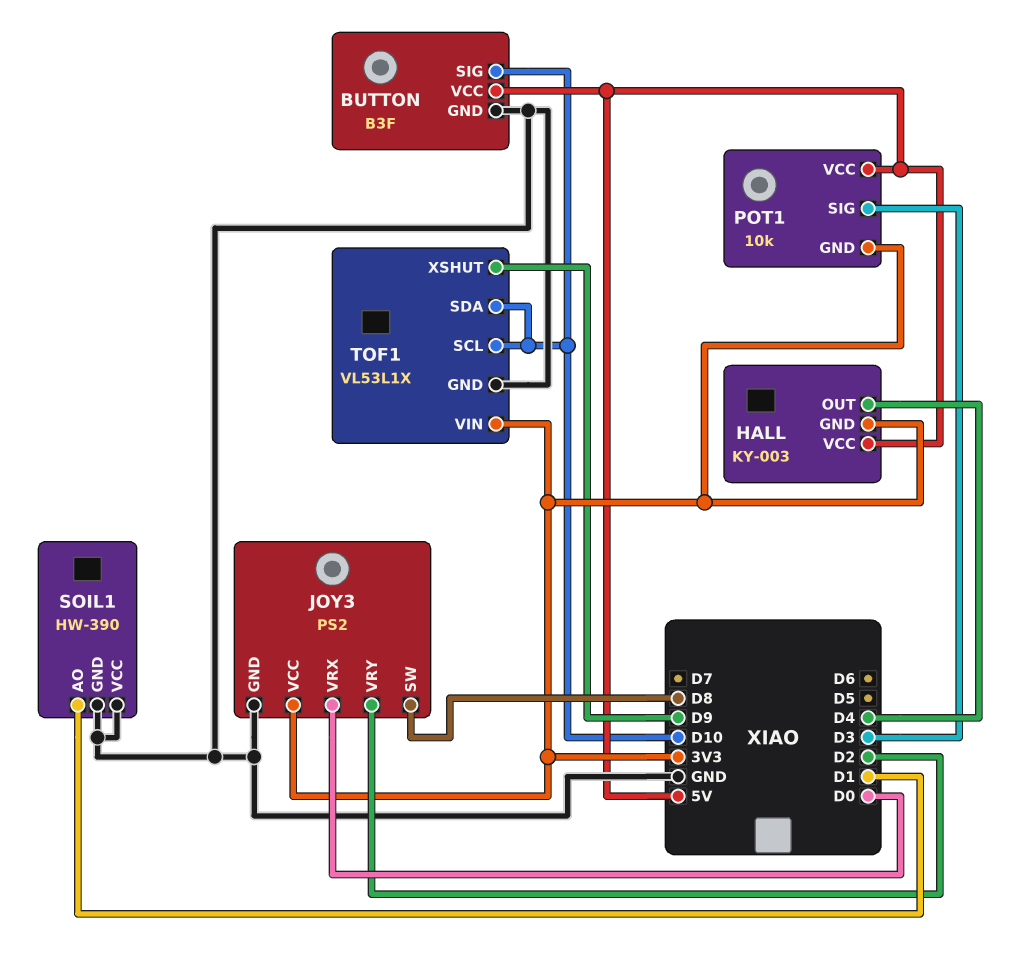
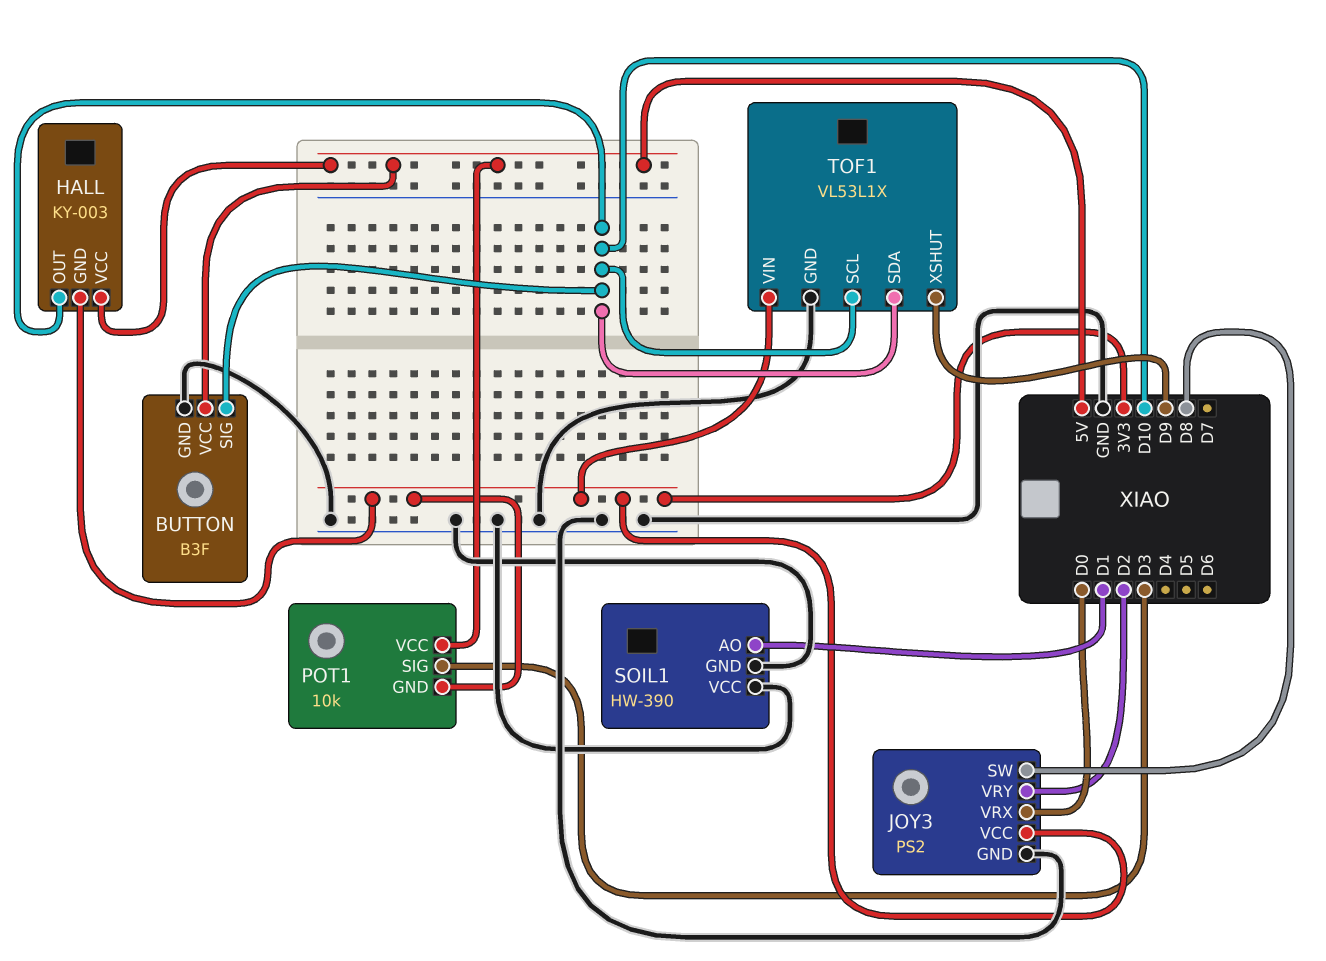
HALL pin OUT: D4 -> D10

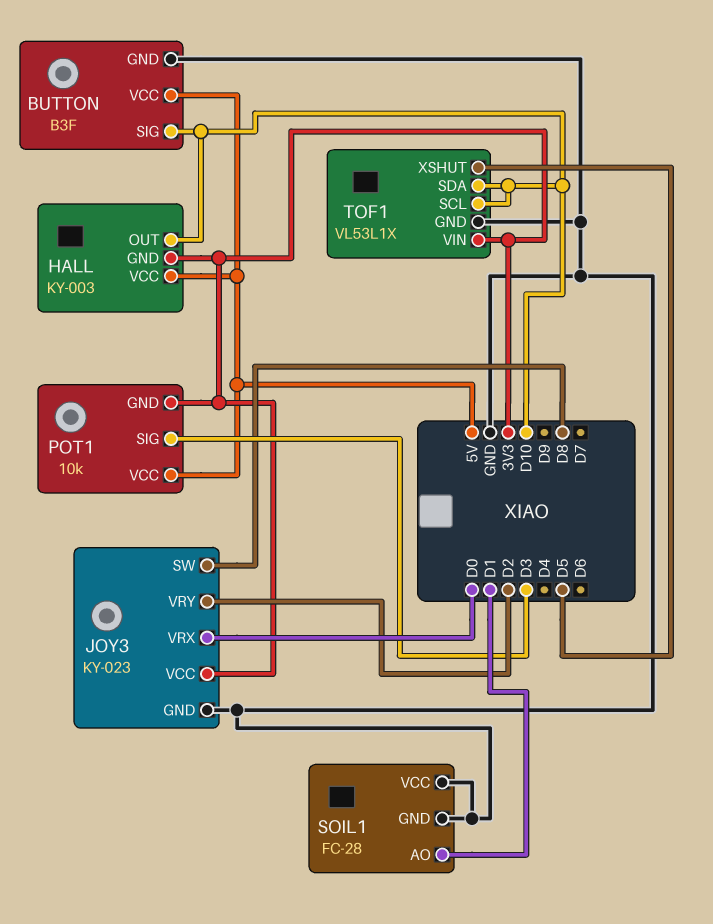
JOY3: PS2 -> KY-023
SOIL1: HW-390 -> FC-28
TOF1 pin XSHUT: D9 -> D5

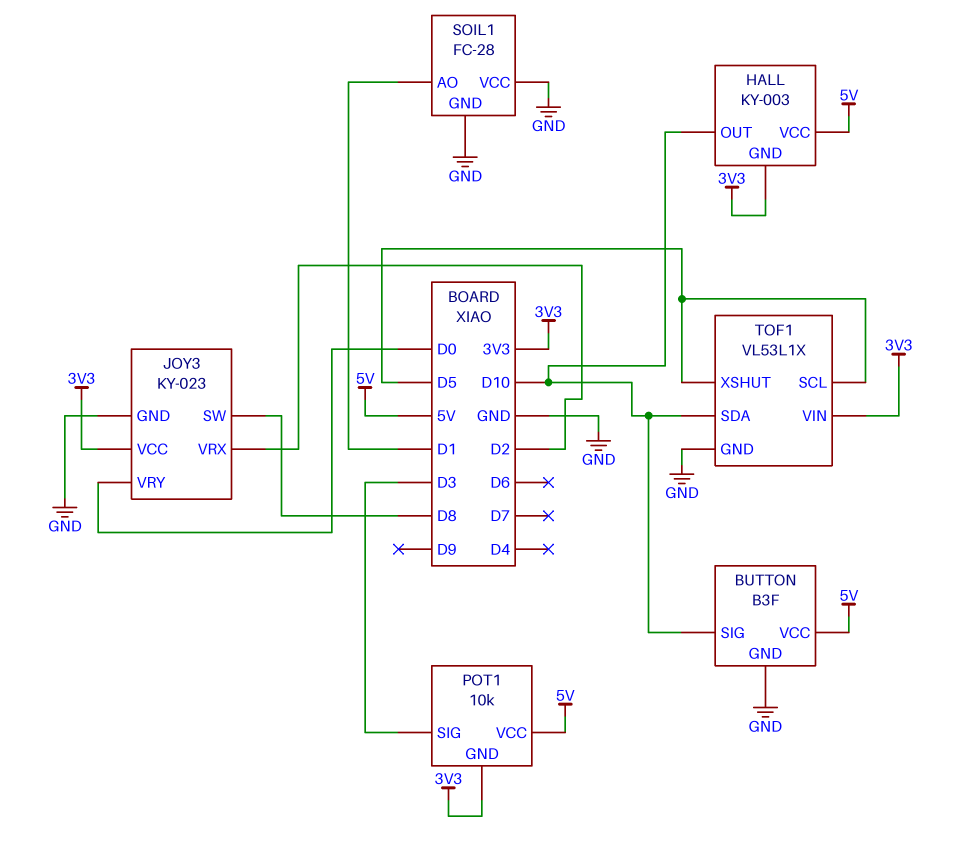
JOY3 pin VRX: D0 -> D2
JOY3 pin VRY: D2 -> D0
TOF1 pin SCL: D10 -> D5

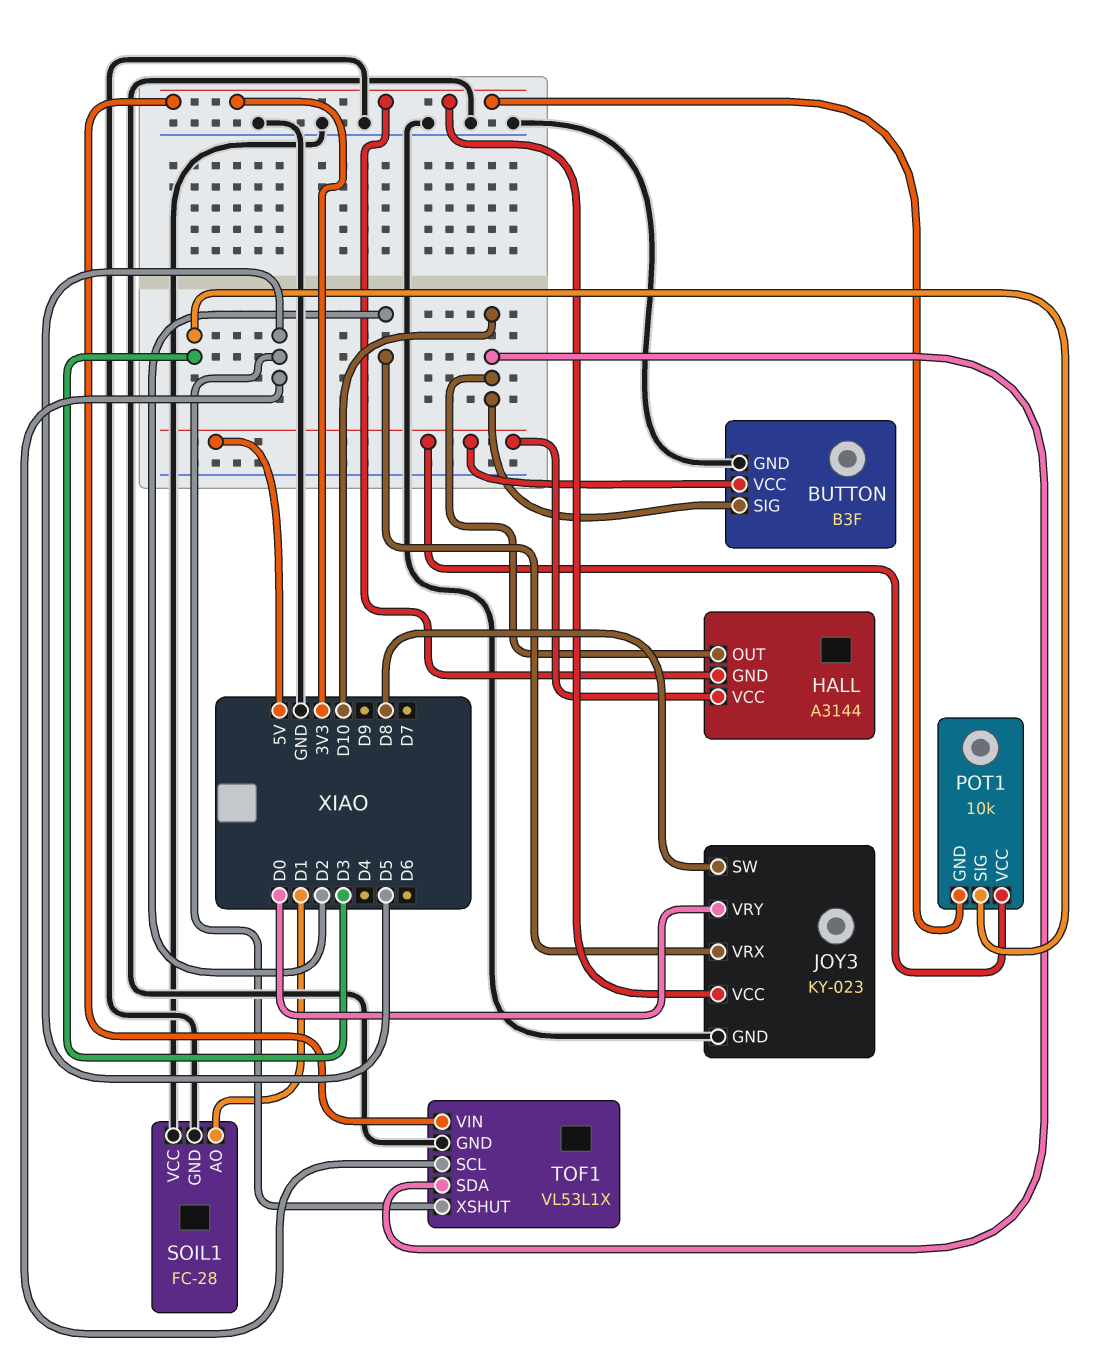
HALL: KY-003 -> A3144

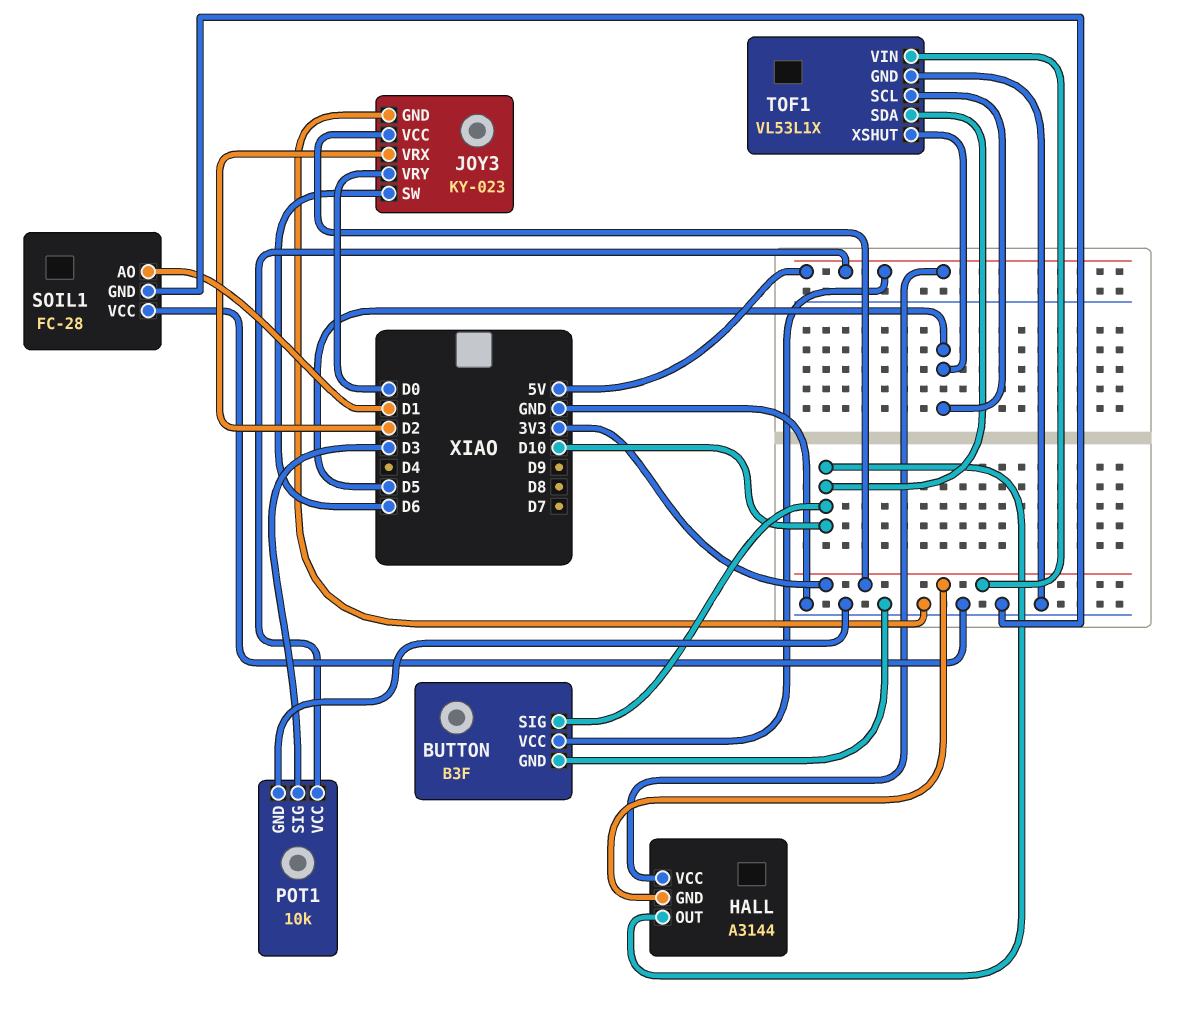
JOY3 pin SW: D8 -> D6
POT1 pin GND: 3V3 -> GND

